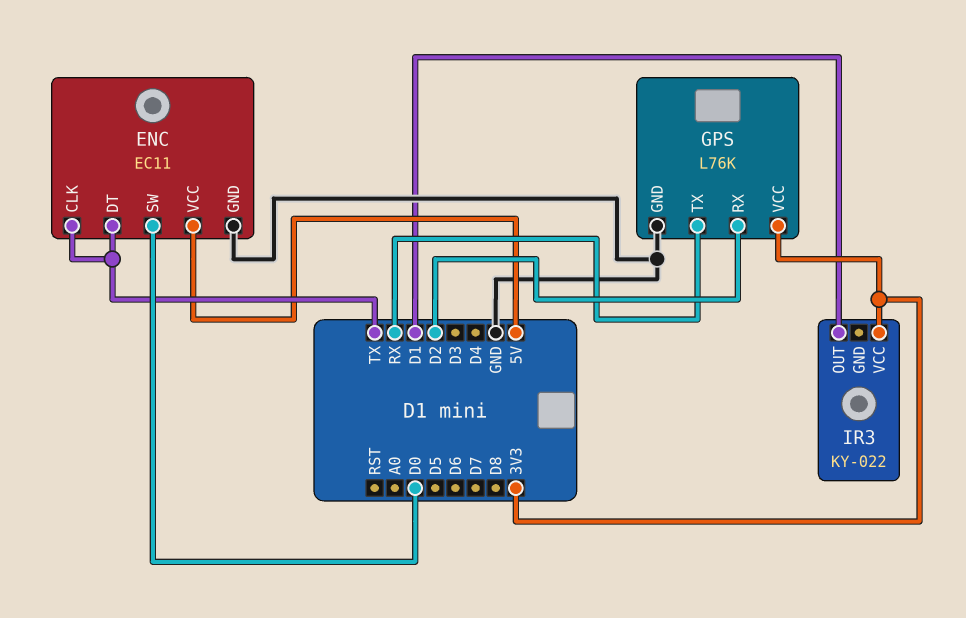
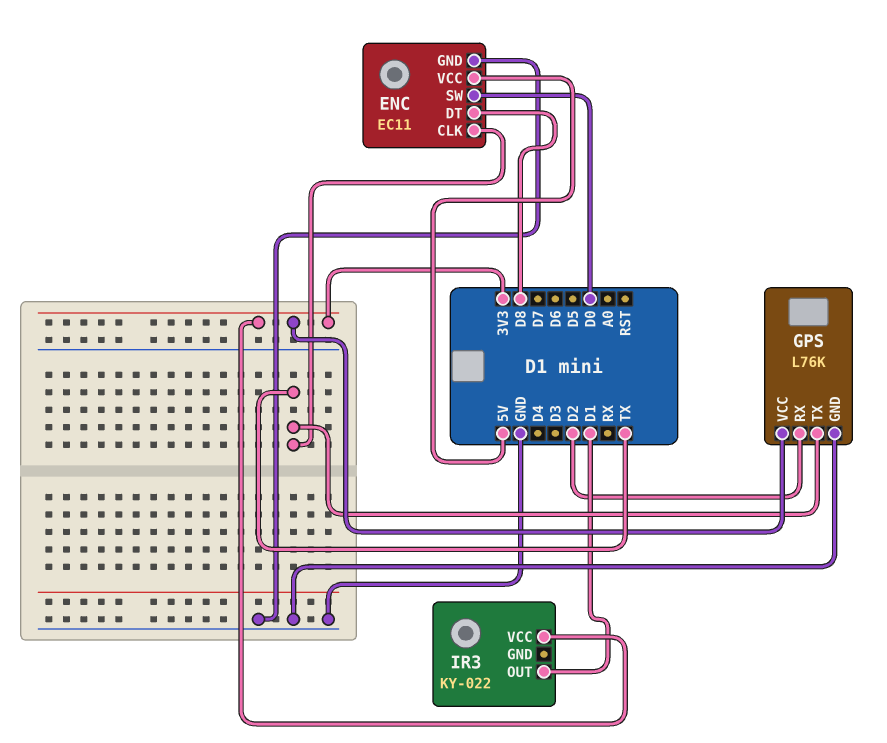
ENC pin DT: TX -> D8
GPS pin TX: RX -> TX

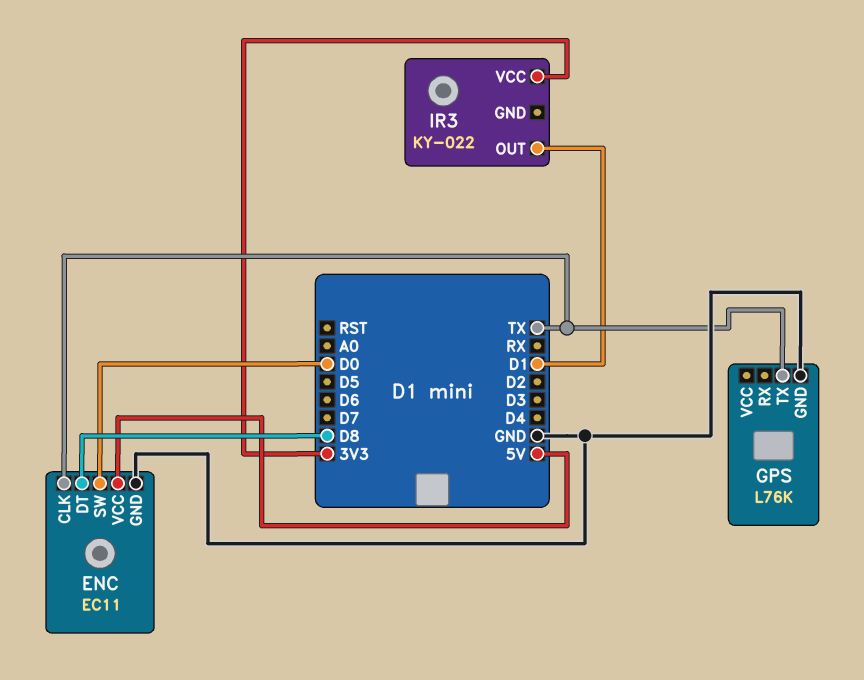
GPS pin RX: D2 -> none
GPS pin VCC: 3V3 -> none

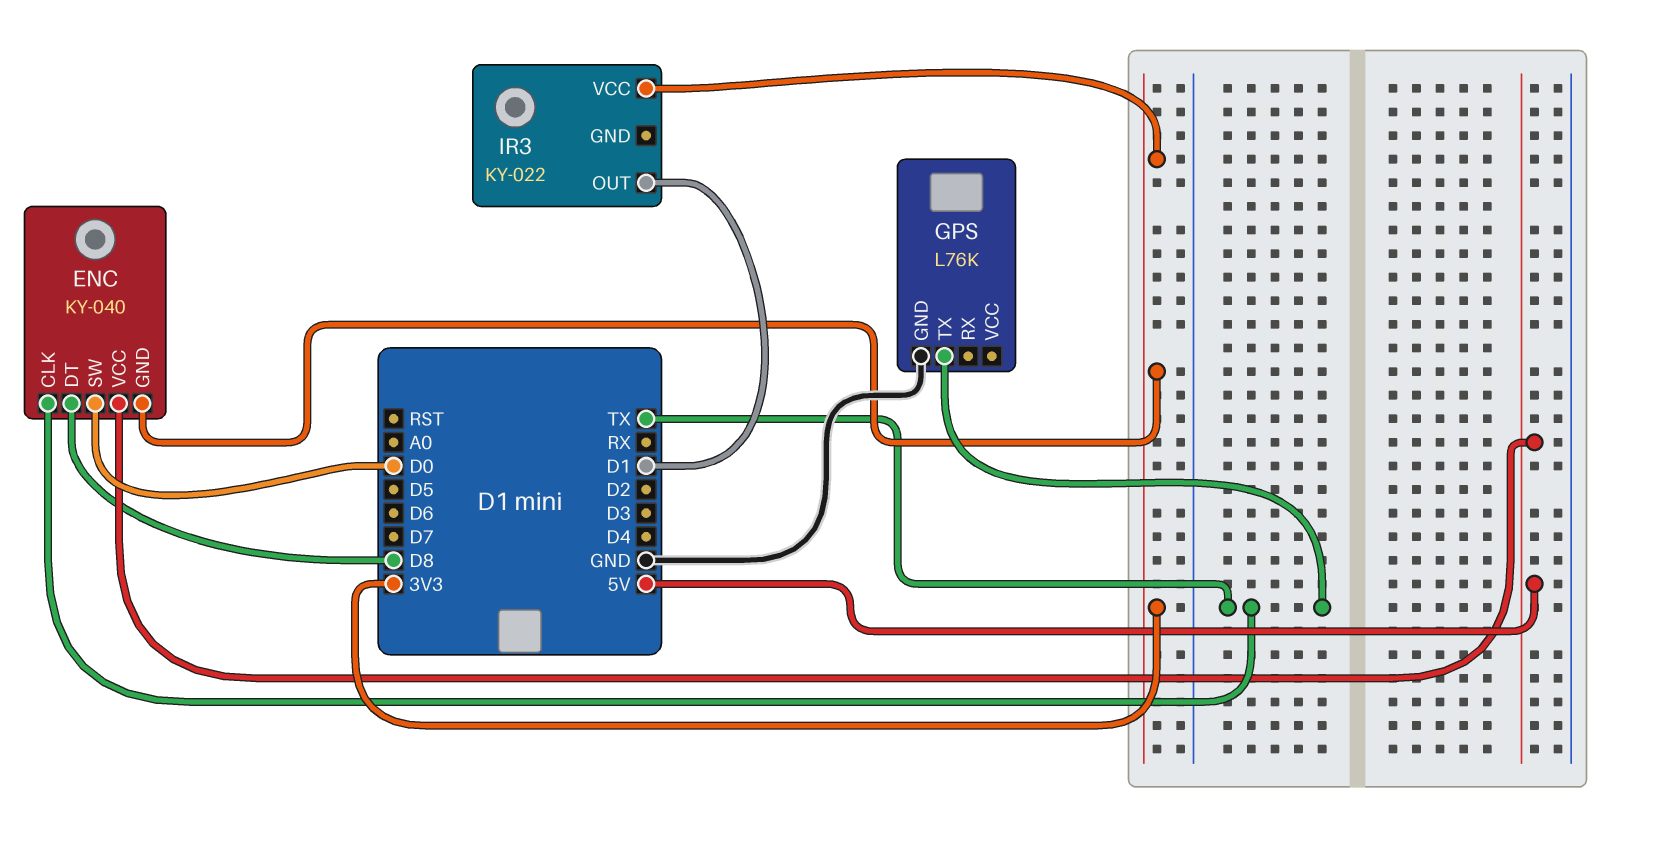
ENC: EC11 -> KY-040
ENC pin GND: GND -> 3V3

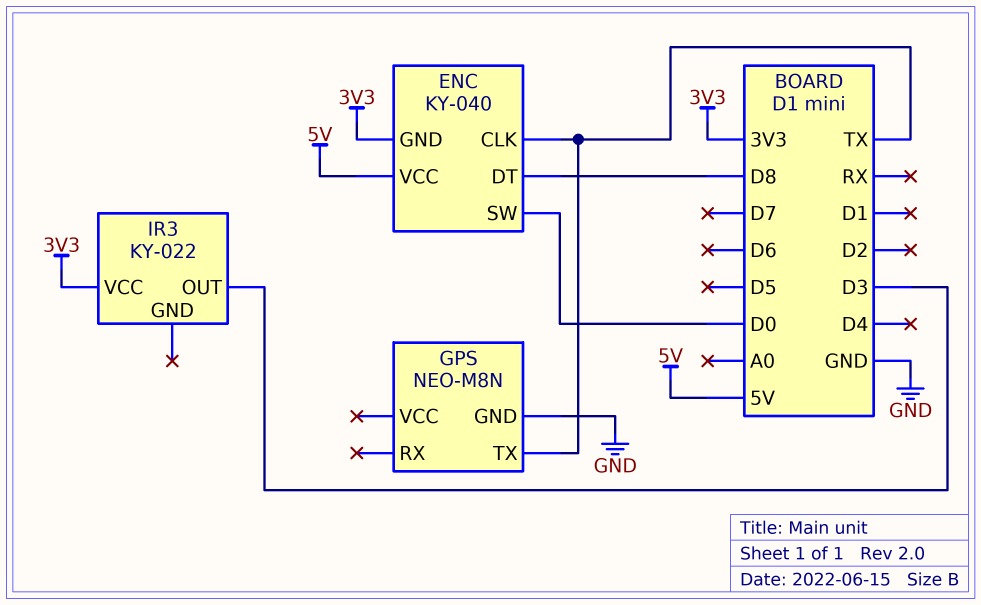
GPS: L76K -> NEO-M8N
IR3 pin OUT: D1 -> D3

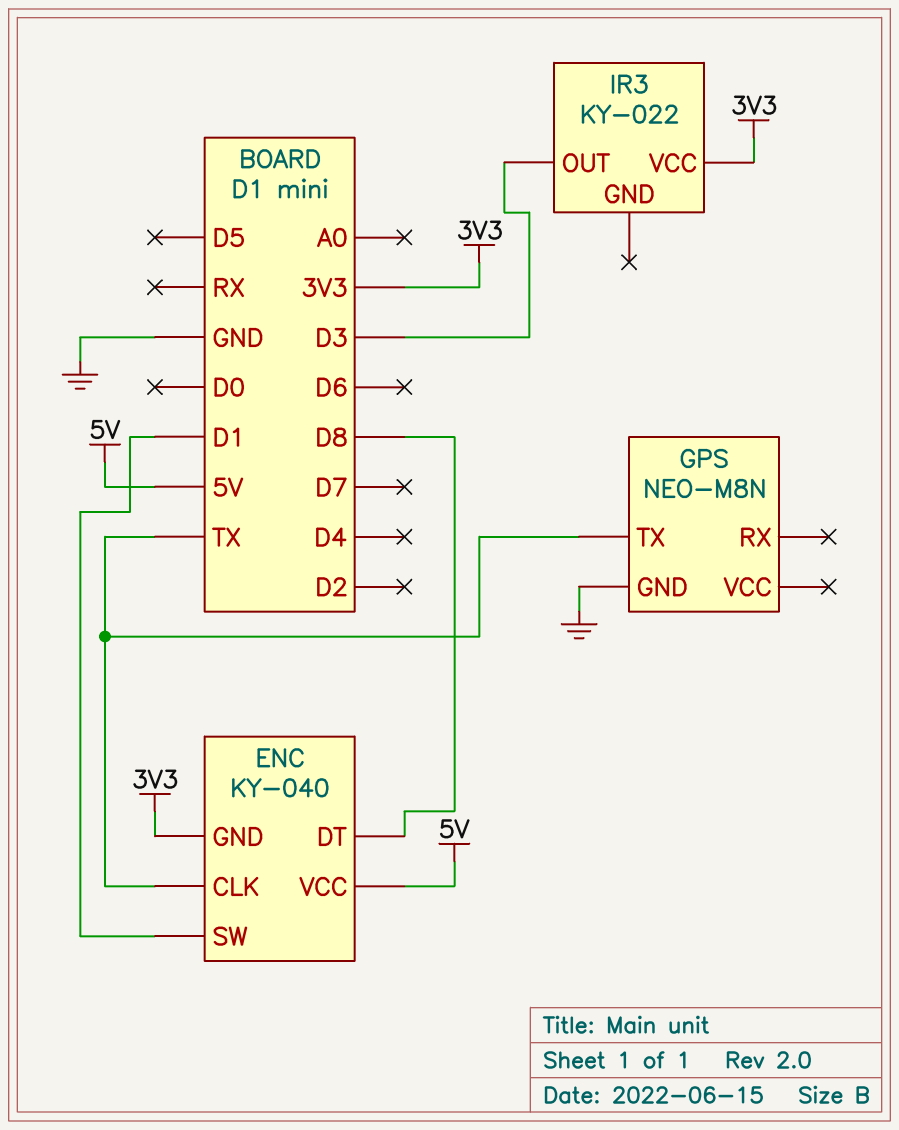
ENC pin SW: D0 -> D1

